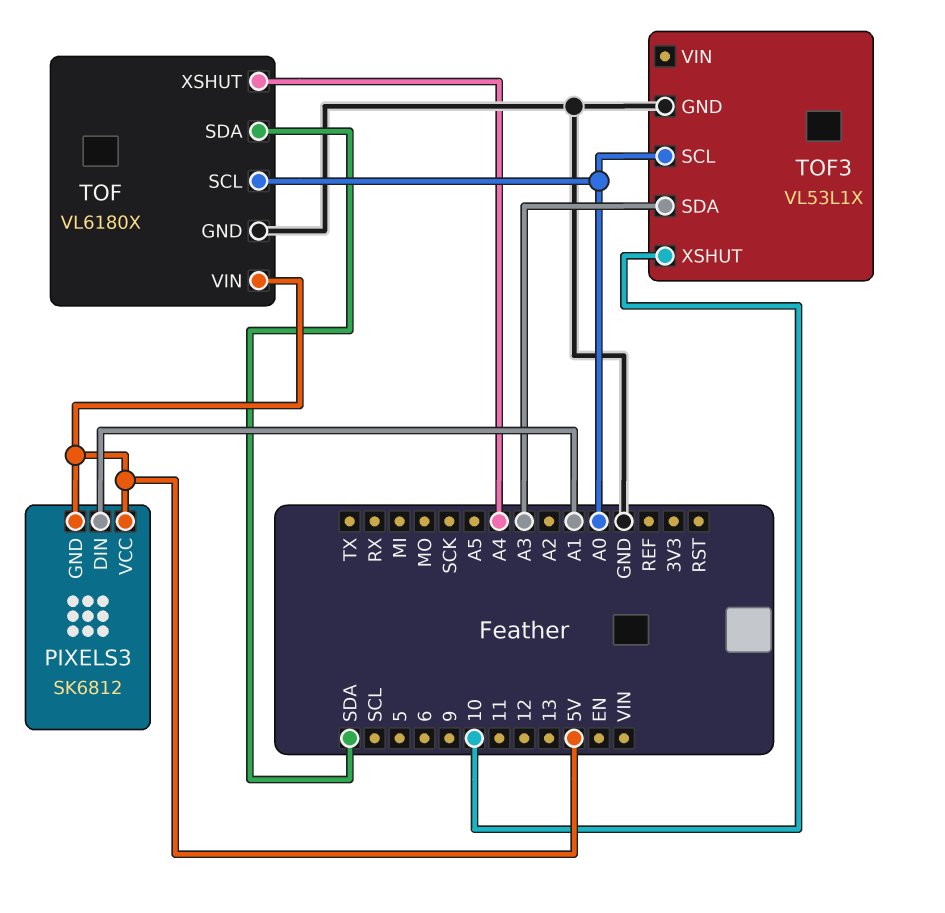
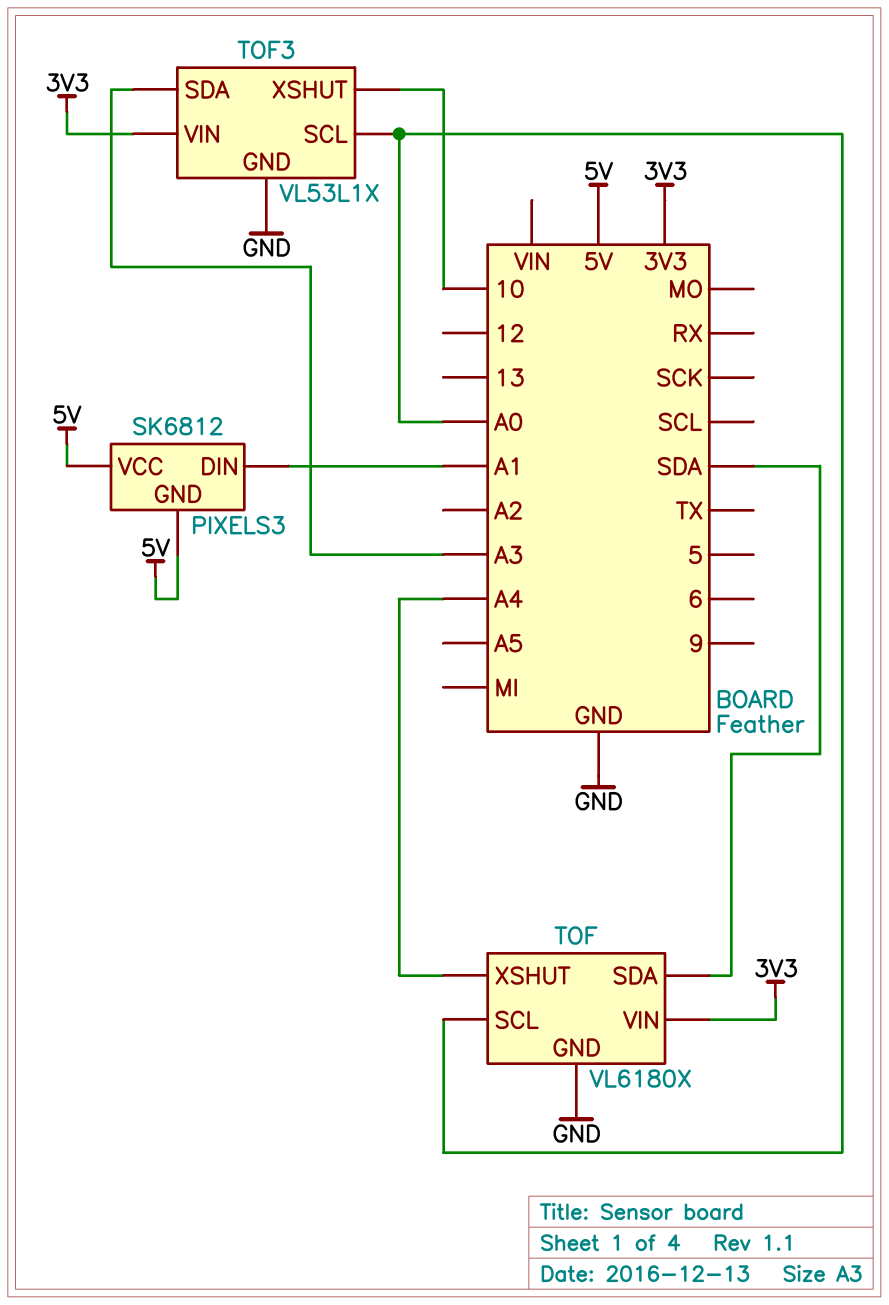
TOF pin VIN: 5V -> 3V3
TOF3 pin VIN: none -> 3V3

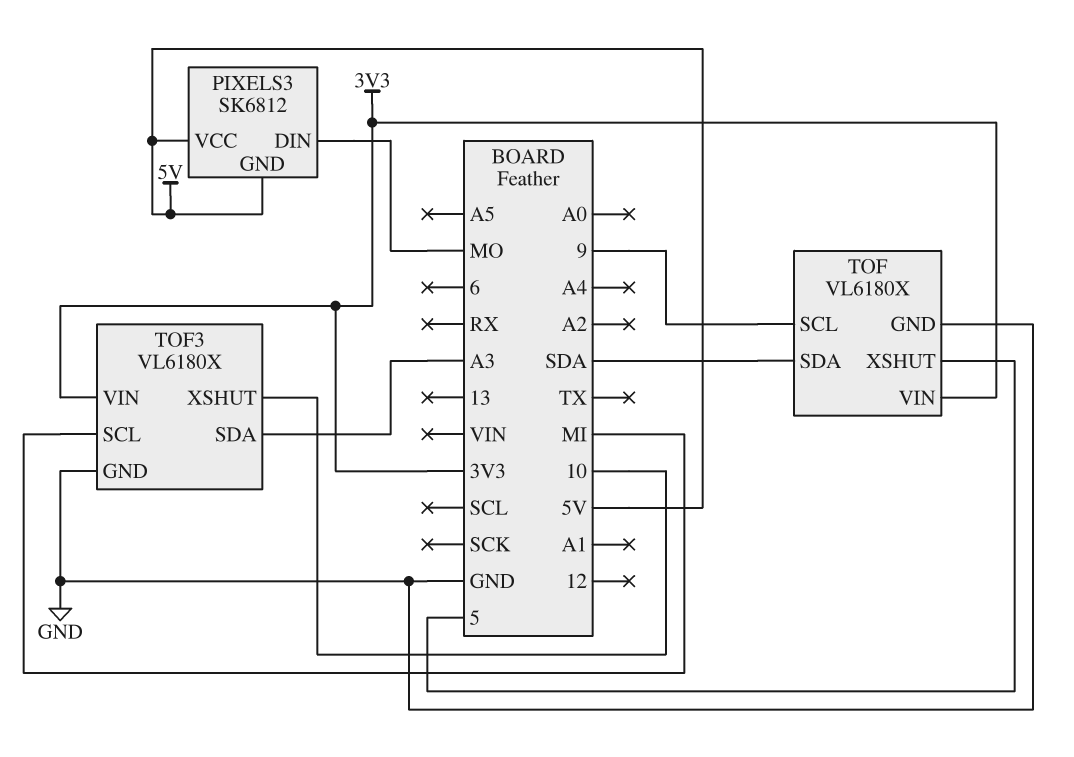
PIXELS3 pin DIN: A1 -> MO
TOF pin SCL: A0 -> 9
TOF pin XSHUT: A4 -> 5
TOF3: VL53L1X -> VL6180X
TOF3 pin SCL: A0 -> MI

